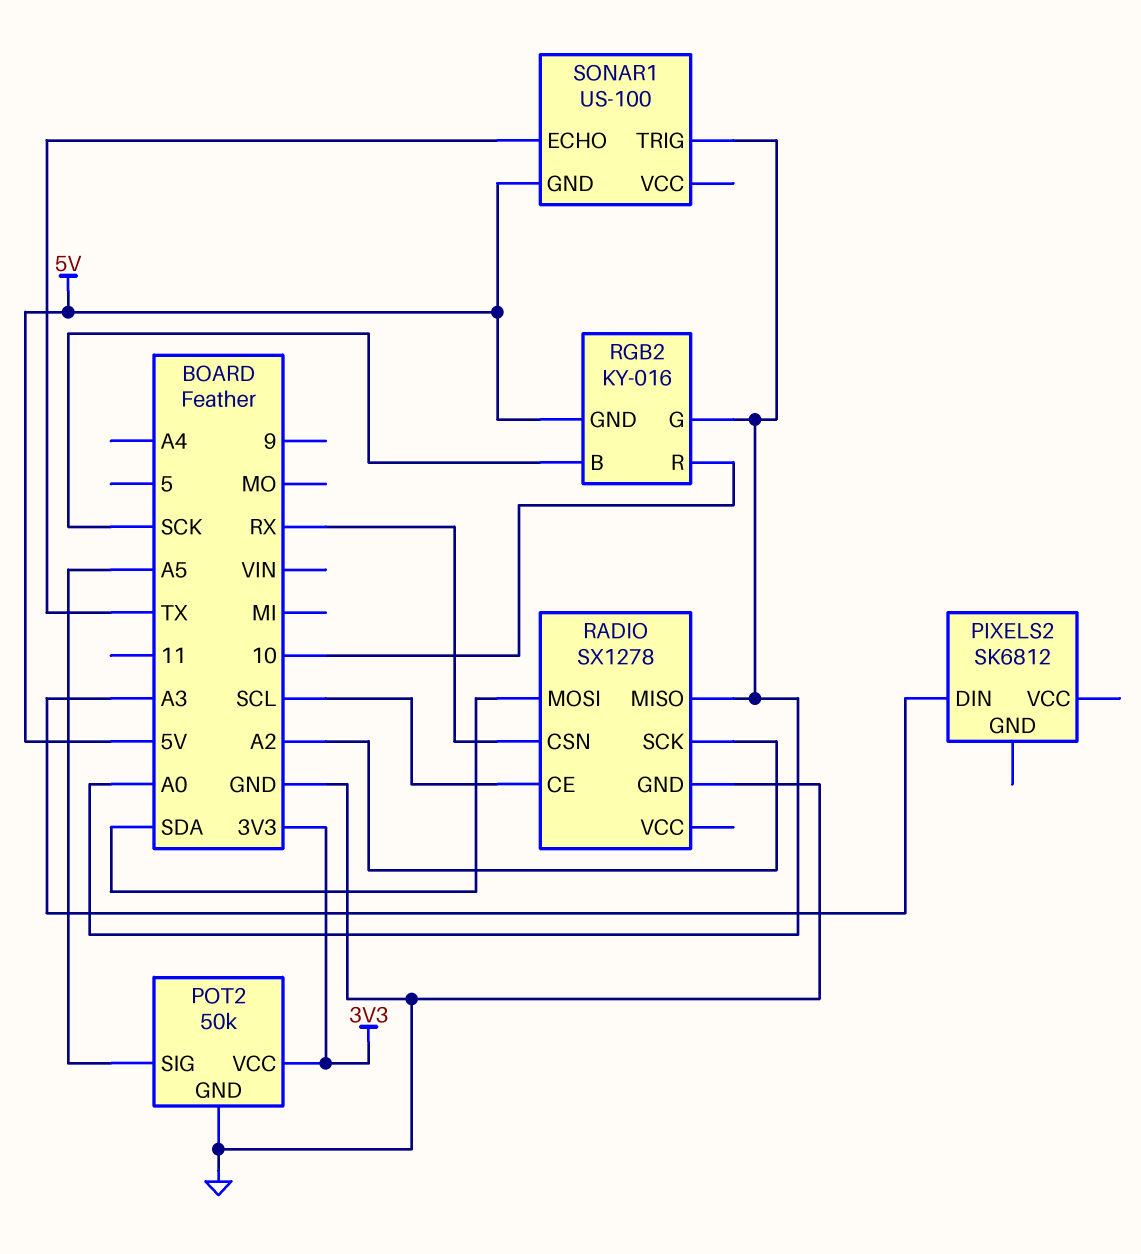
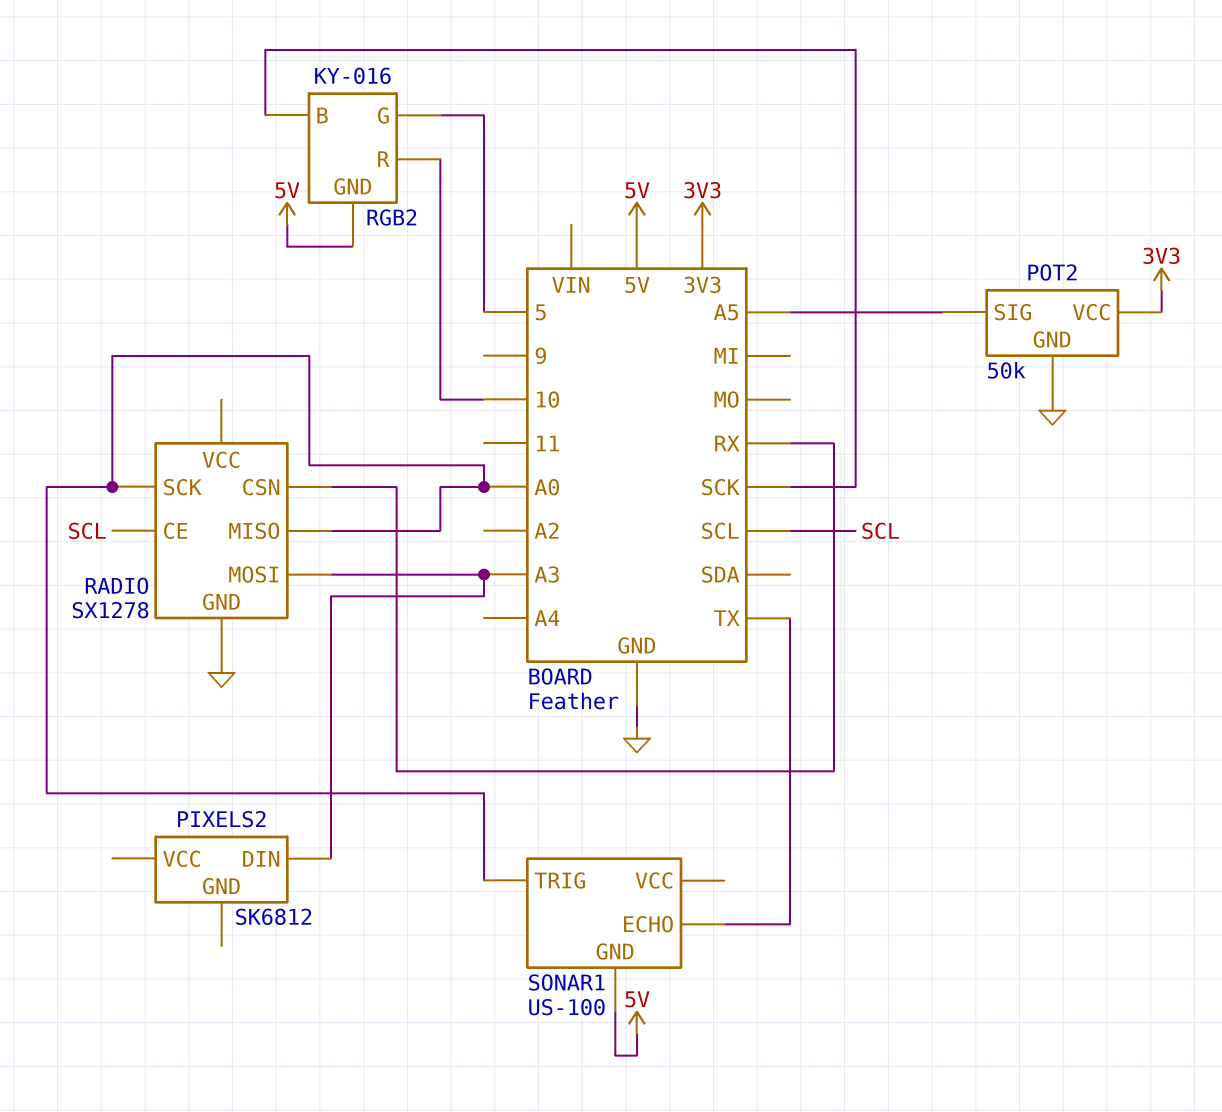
RADIO pin MOSI: SDA -> A3
RADIO pin SCK: A2 -> A0
RGB2 pin G: A0 -> 5

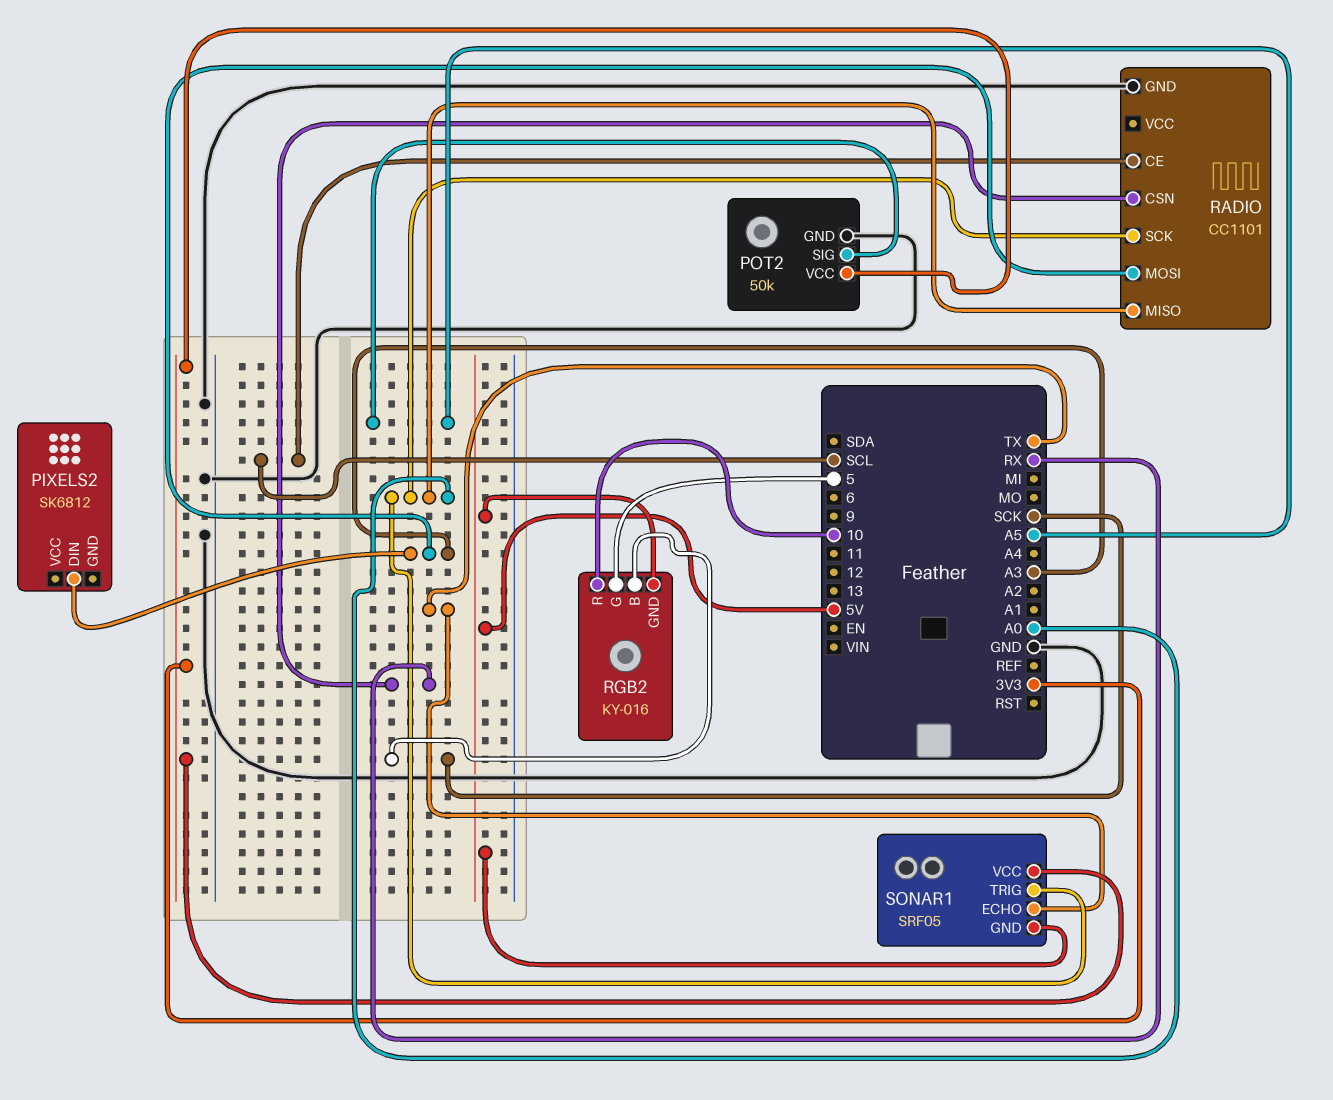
RADIO: SX1278 -> CC1101
SONAR1: US-100 -> SRF05
SONAR1 pin VCC: none -> 3V3

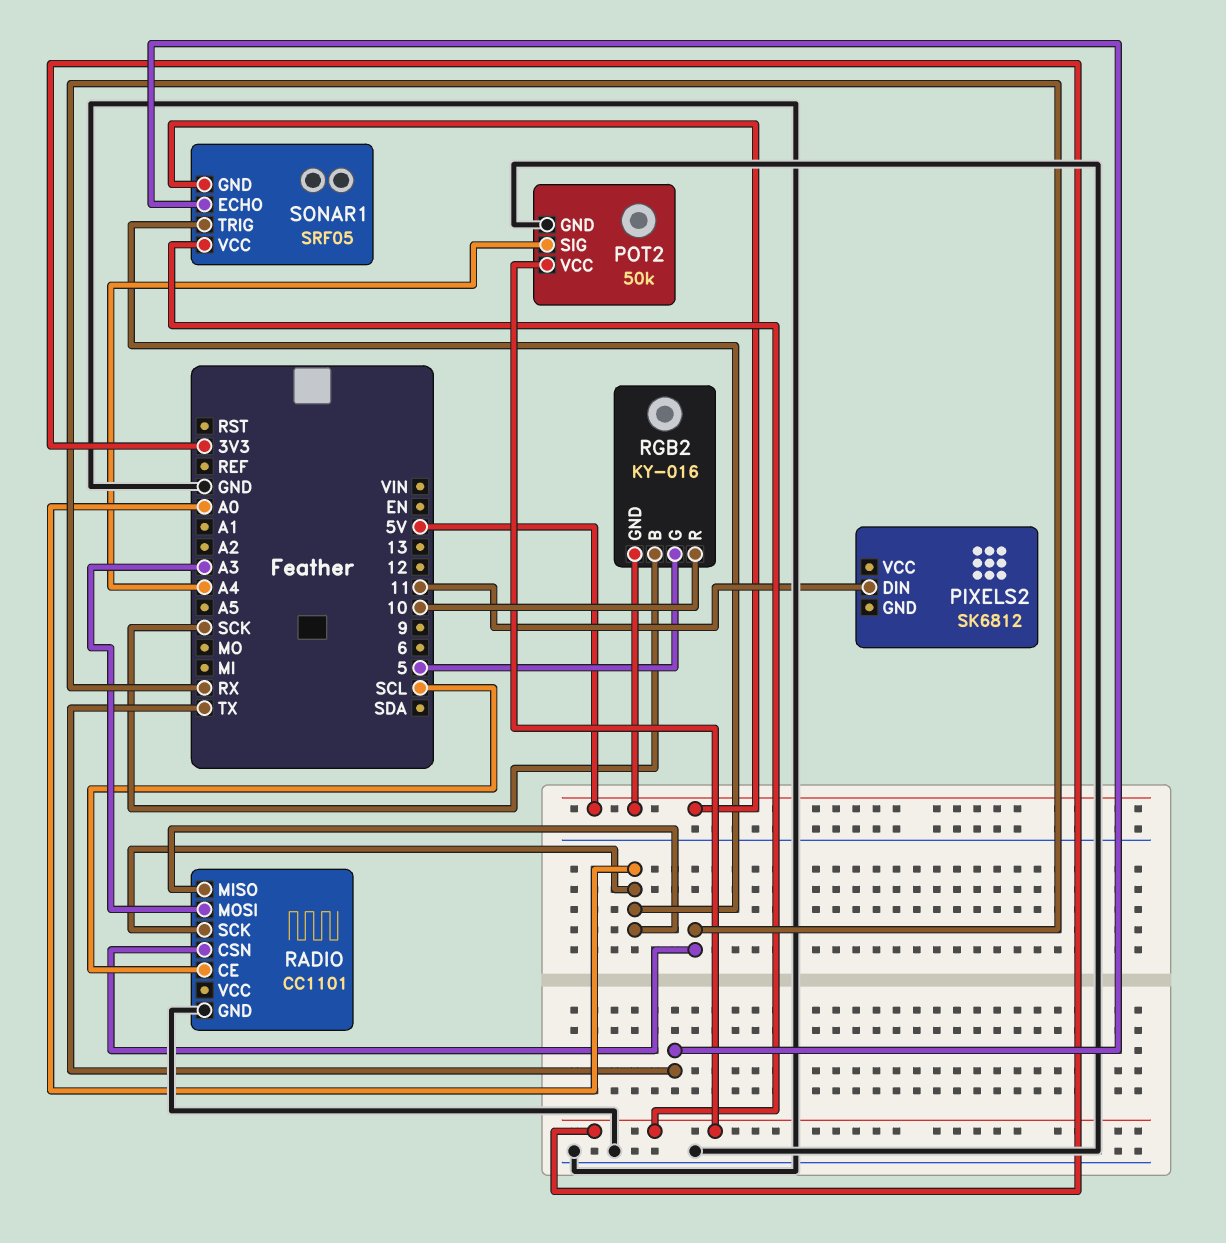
PIXELS2 pin DIN: A3 -> 11
POT2 pin SIG: A5 -> A4

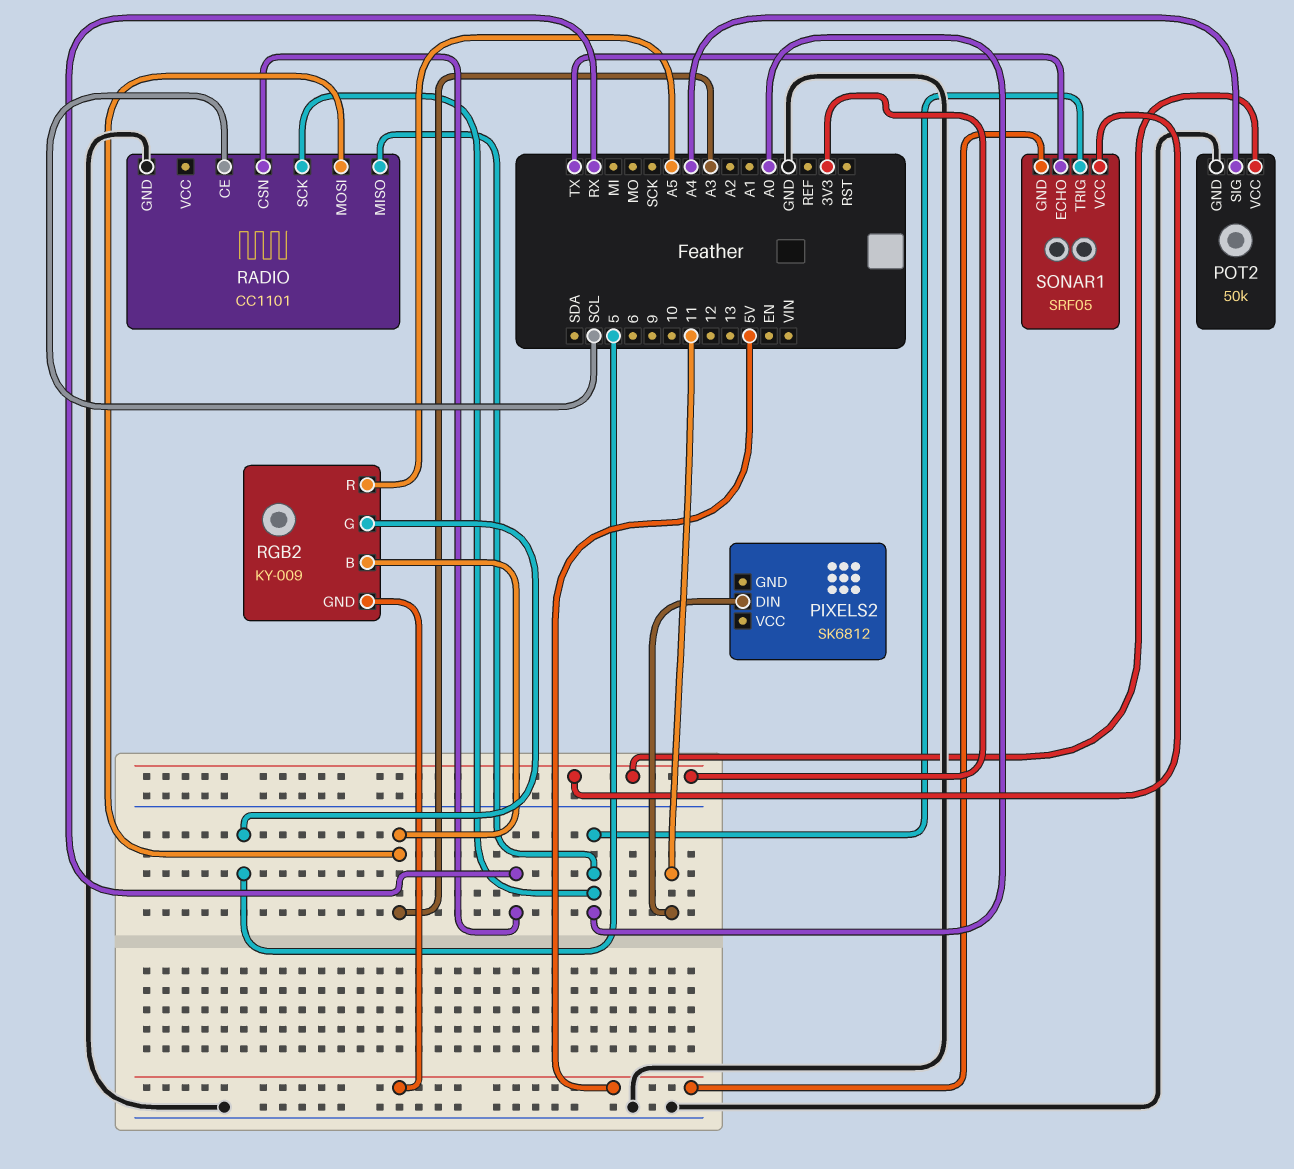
RGB2: KY-016 -> KY-009
RGB2 pin B: SCK -> A3
RGB2 pin R: 10 -> A5

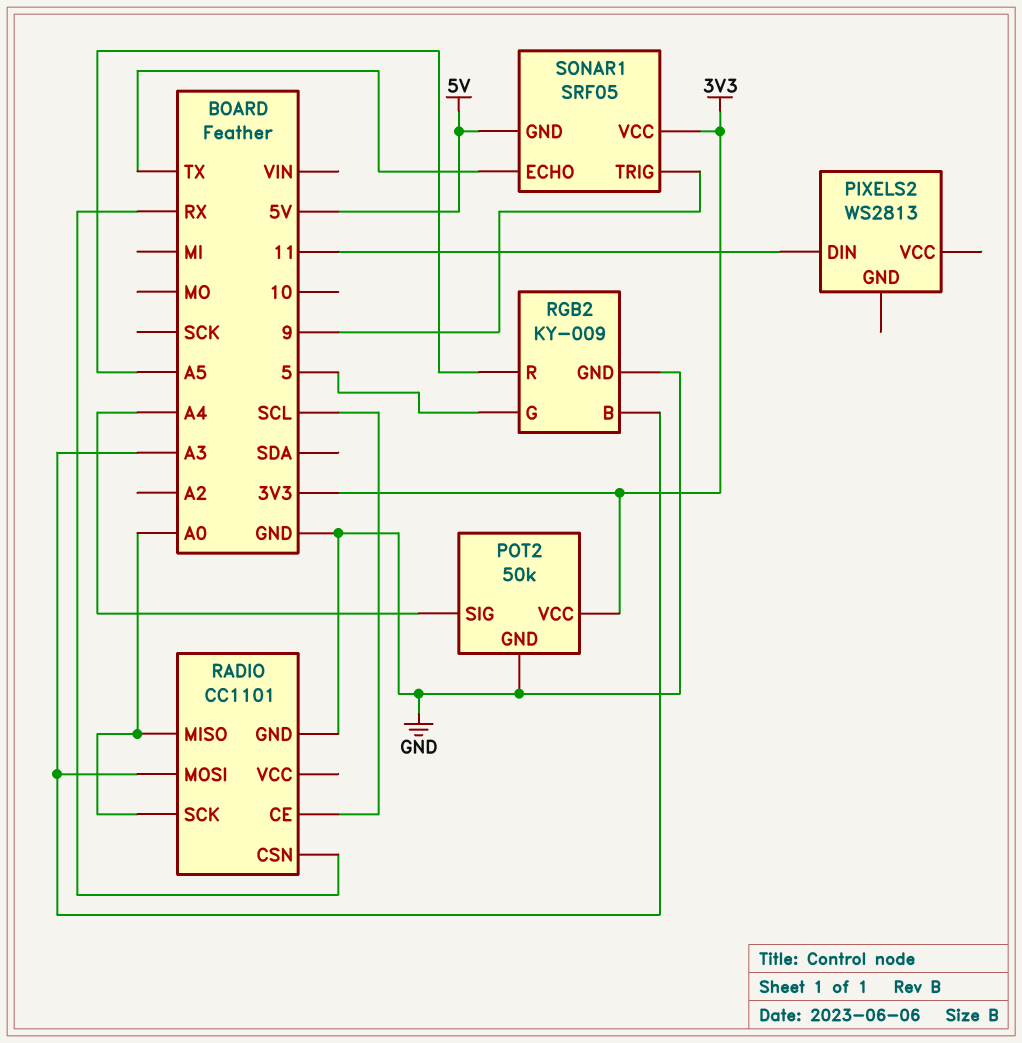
PIXELS2: SK6812 -> WS2813
RGB2 pin GND: 5V -> GND
SONAR1 pin TRIG: A0 -> 9

